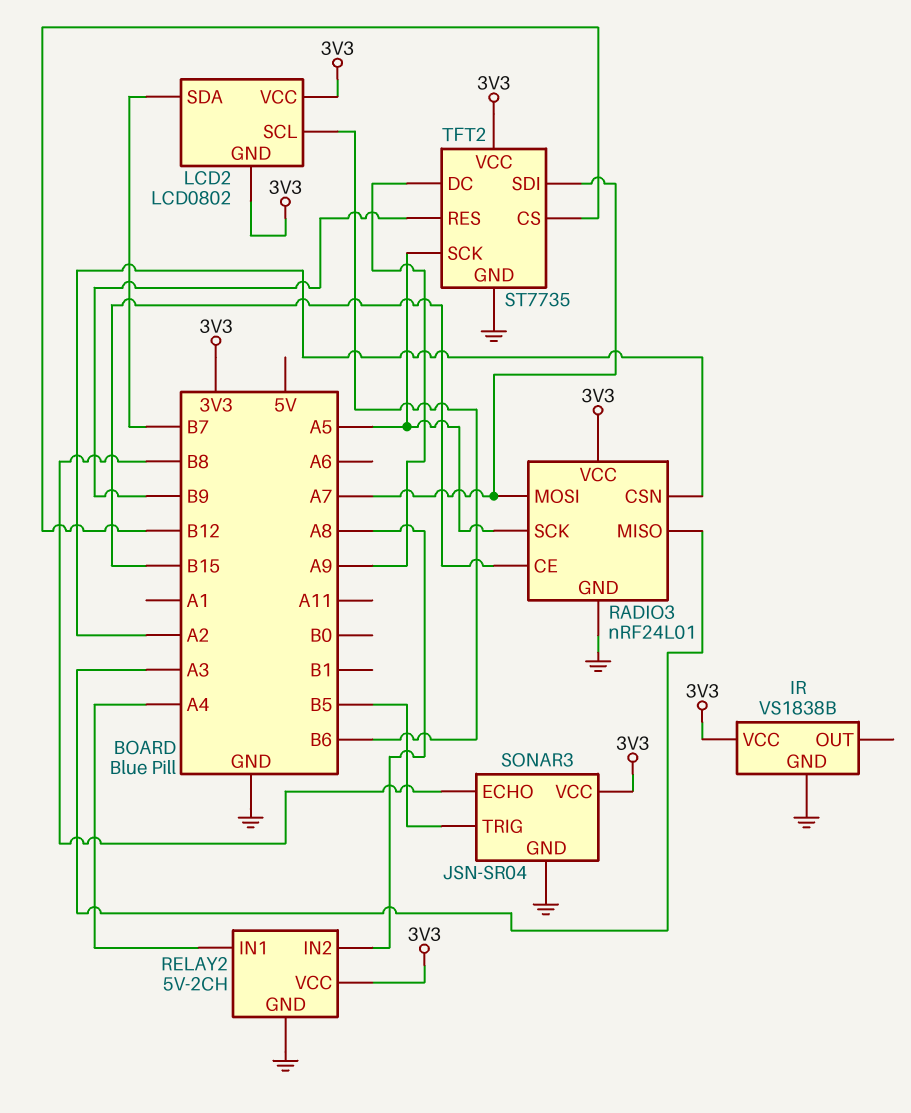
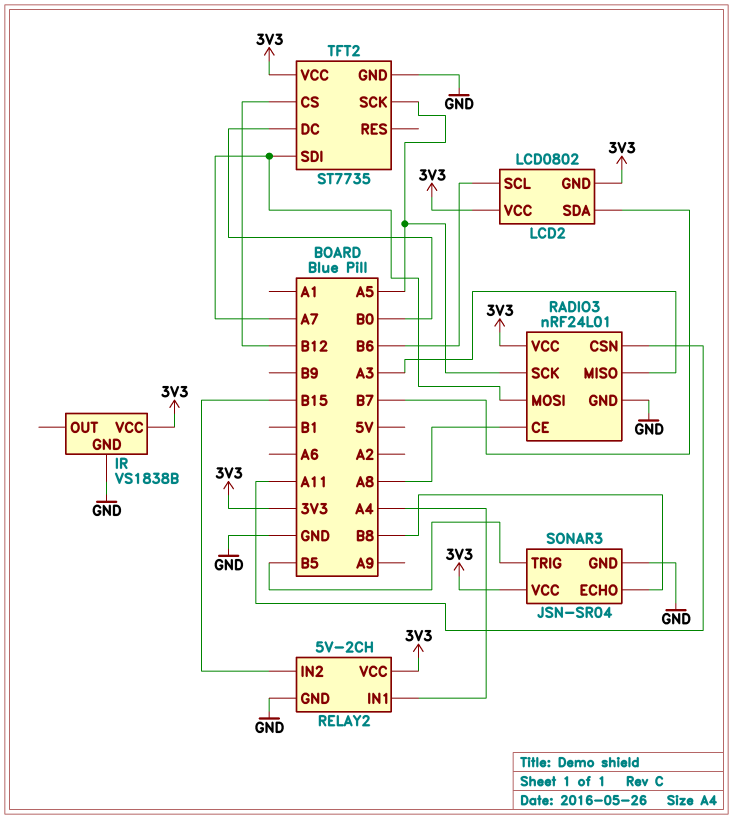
RADIO3 pin CE: B15 -> A8
RADIO3 pin CSN: A2 -> A11
RELAY2 pin IN2: A8 -> B15
TFT2 pin DC: A9 -> B0
TFT2 pin RES: B9 -> none

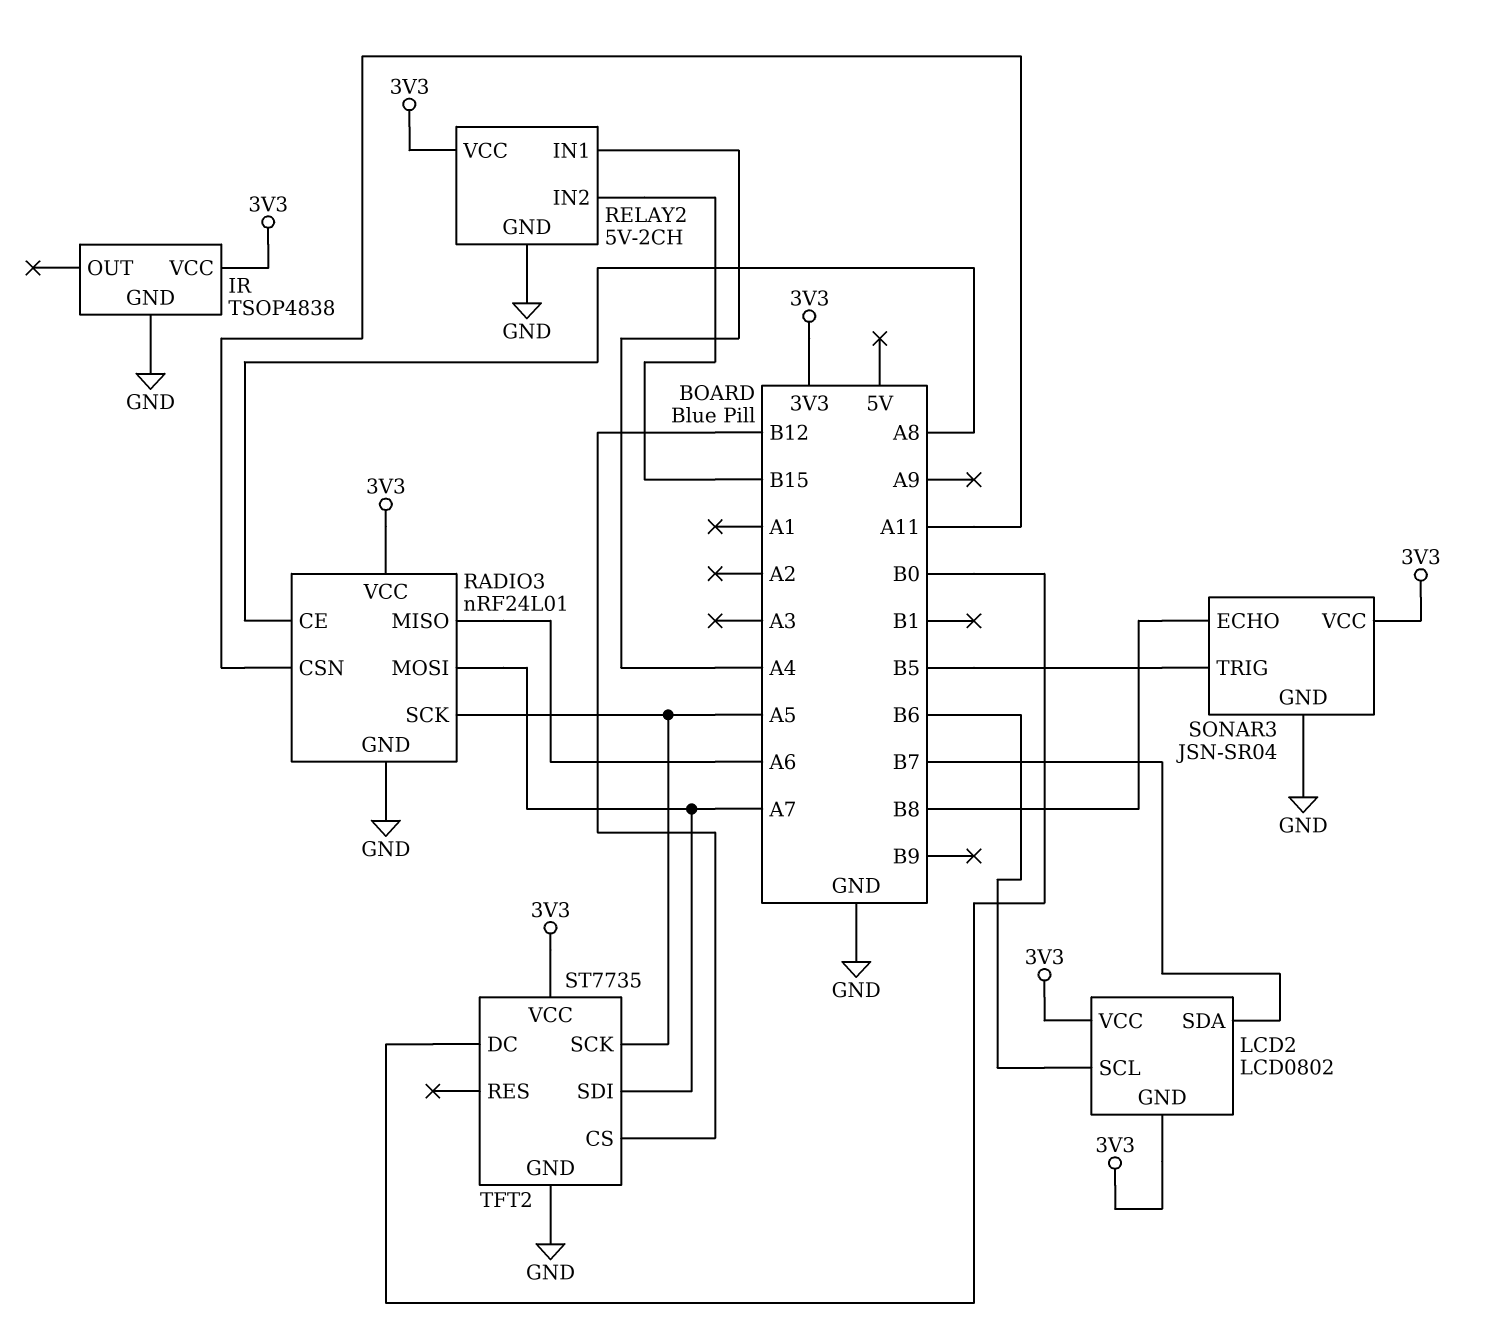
IR: VS1838B -> TSOP4838
RADIO3 pin MISO: A3 -> A6

